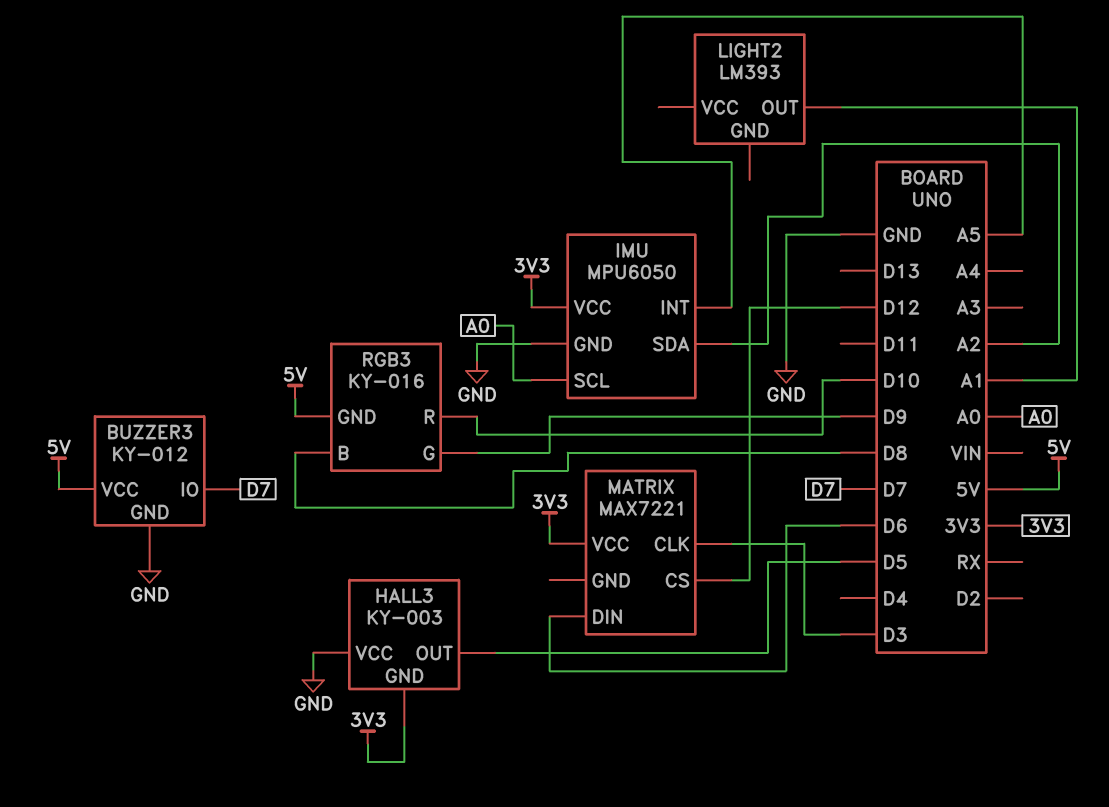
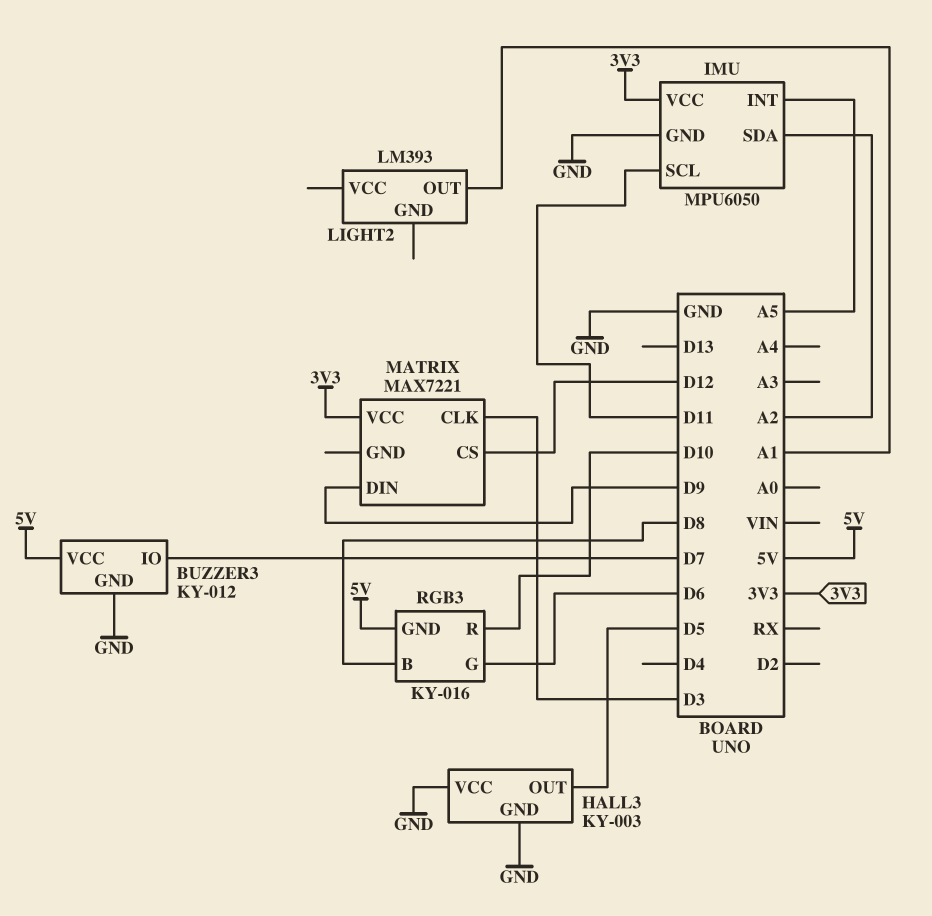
HALL3 pin GND: 3V3 -> GND
IMU pin SCL: A0 -> D11
MATRIX pin DIN: D6 -> D9
RGB3 pin G: D9 -> D6

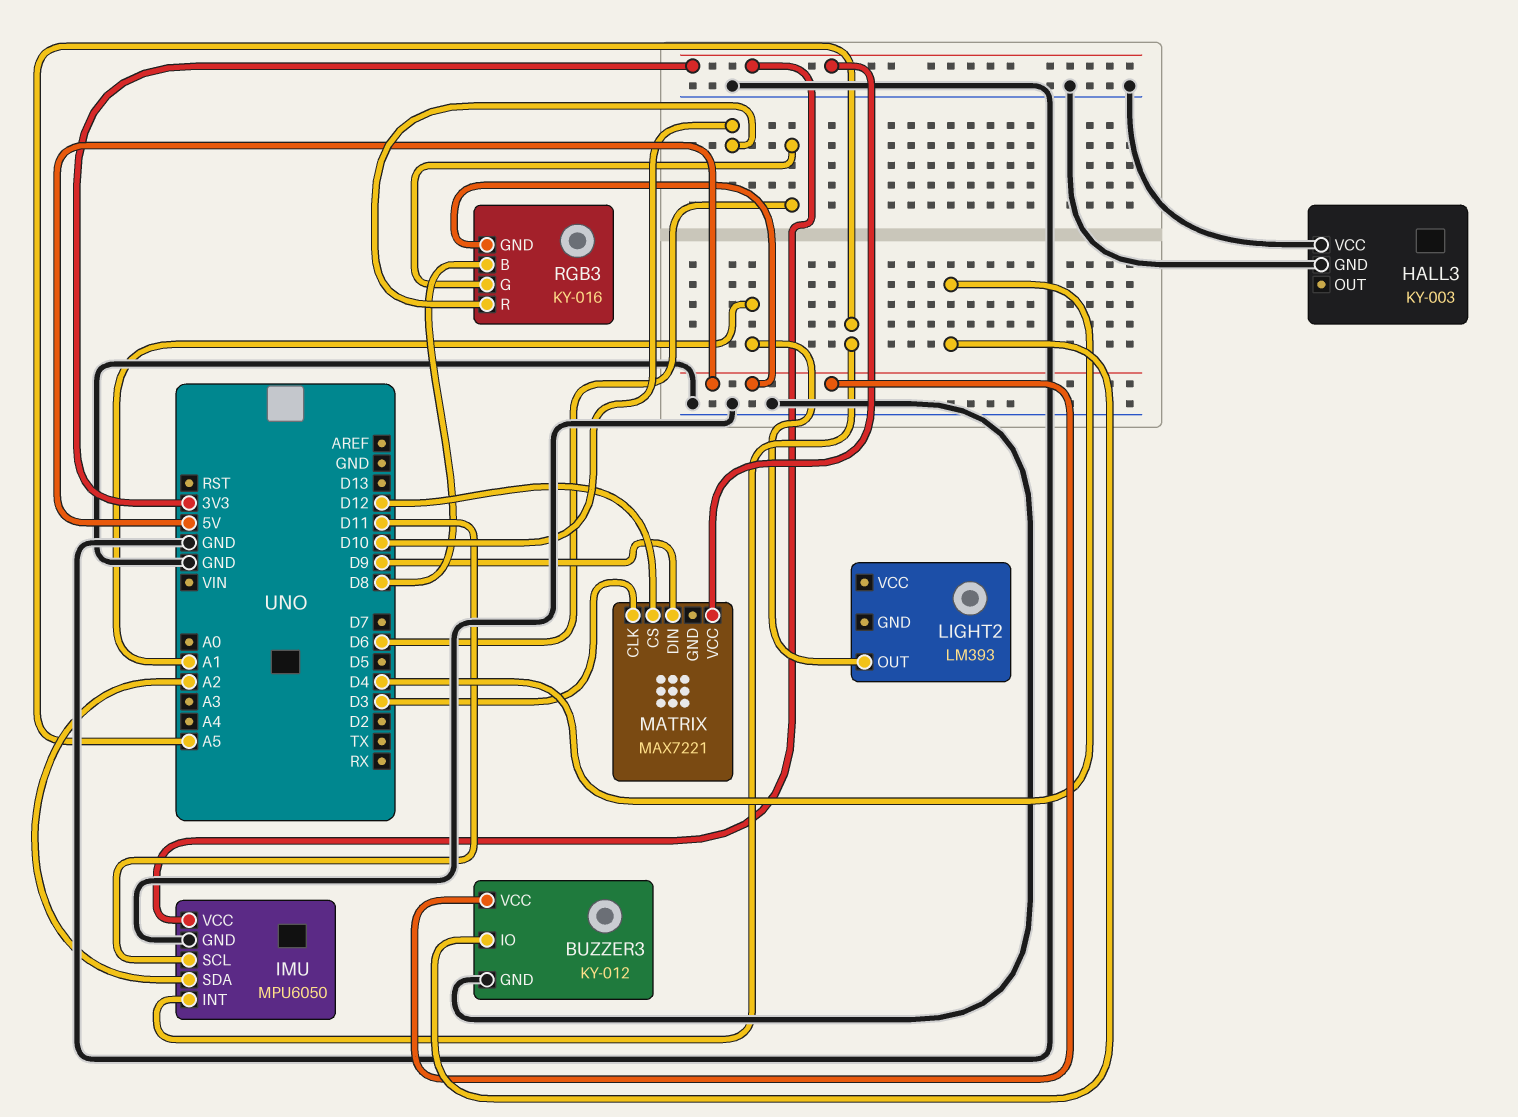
BUZZER3 pin IO: D7 -> D4
HALL3 pin OUT: D5 -> none

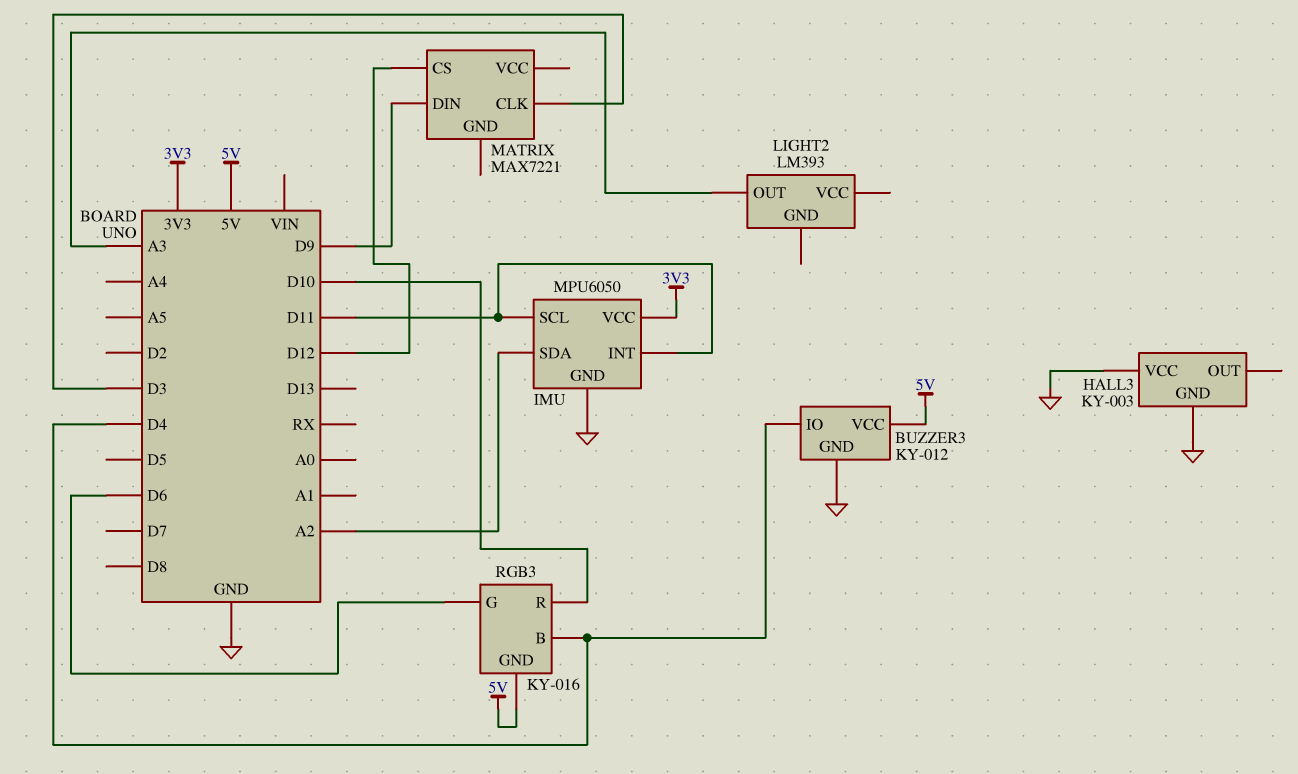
IMU pin INT: A5 -> D11
LIGHT2 pin OUT: A1 -> A3
MATRIX pin VCC: 3V3 -> none
RGB3 pin B: D8 -> D4

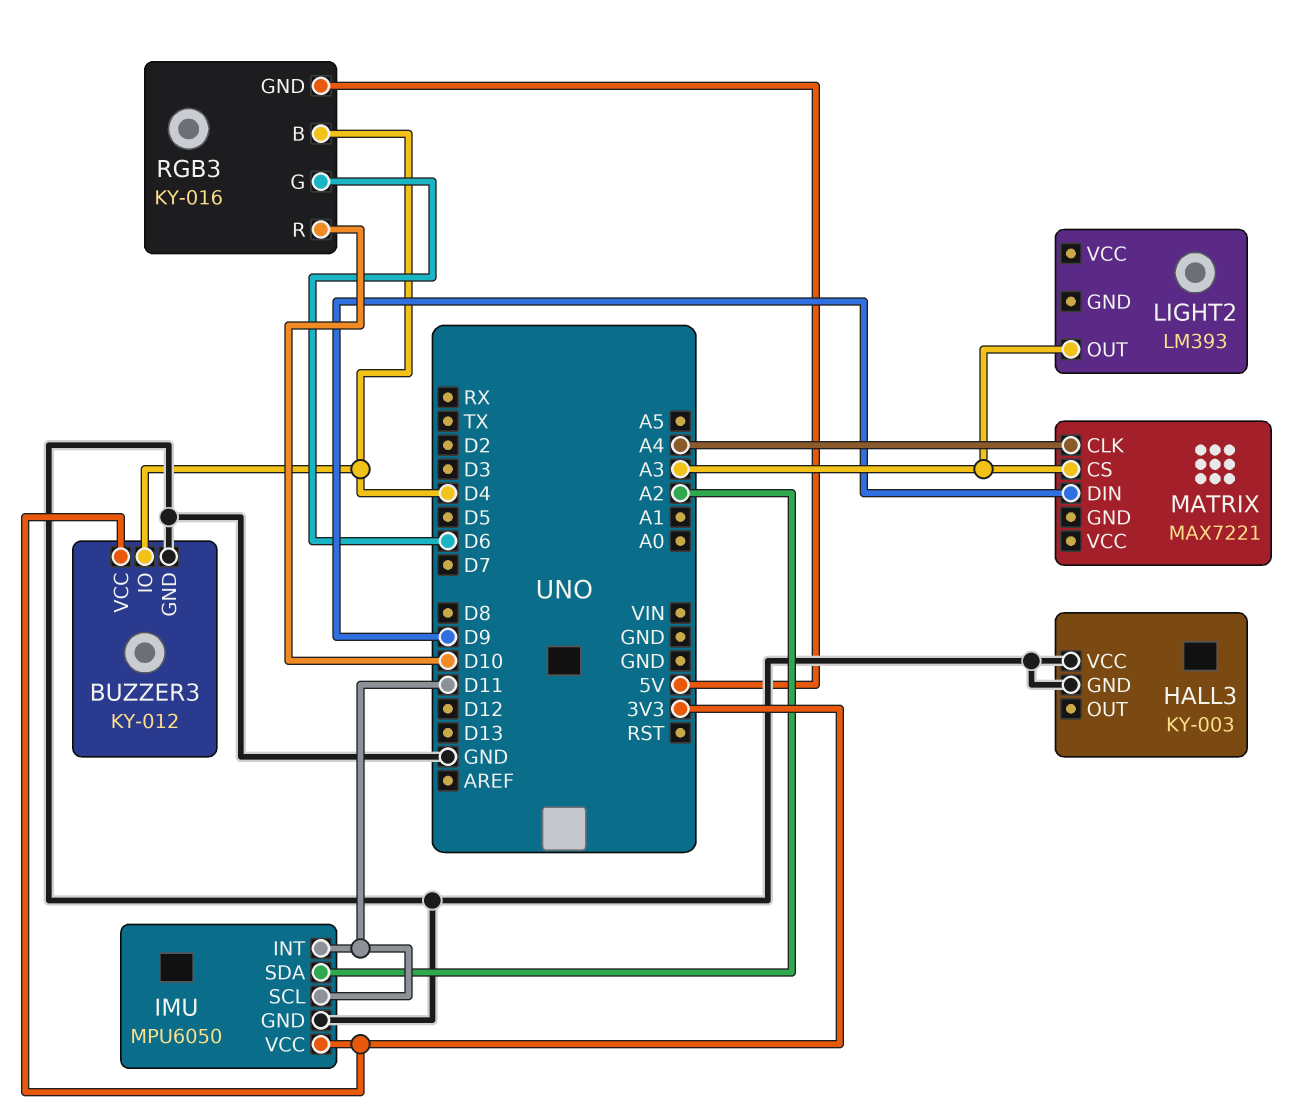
BUZZER3 pin VCC: 5V -> 3V3
MATRIX pin CLK: D3 -> A4
MATRIX pin CS: D12 -> A3

